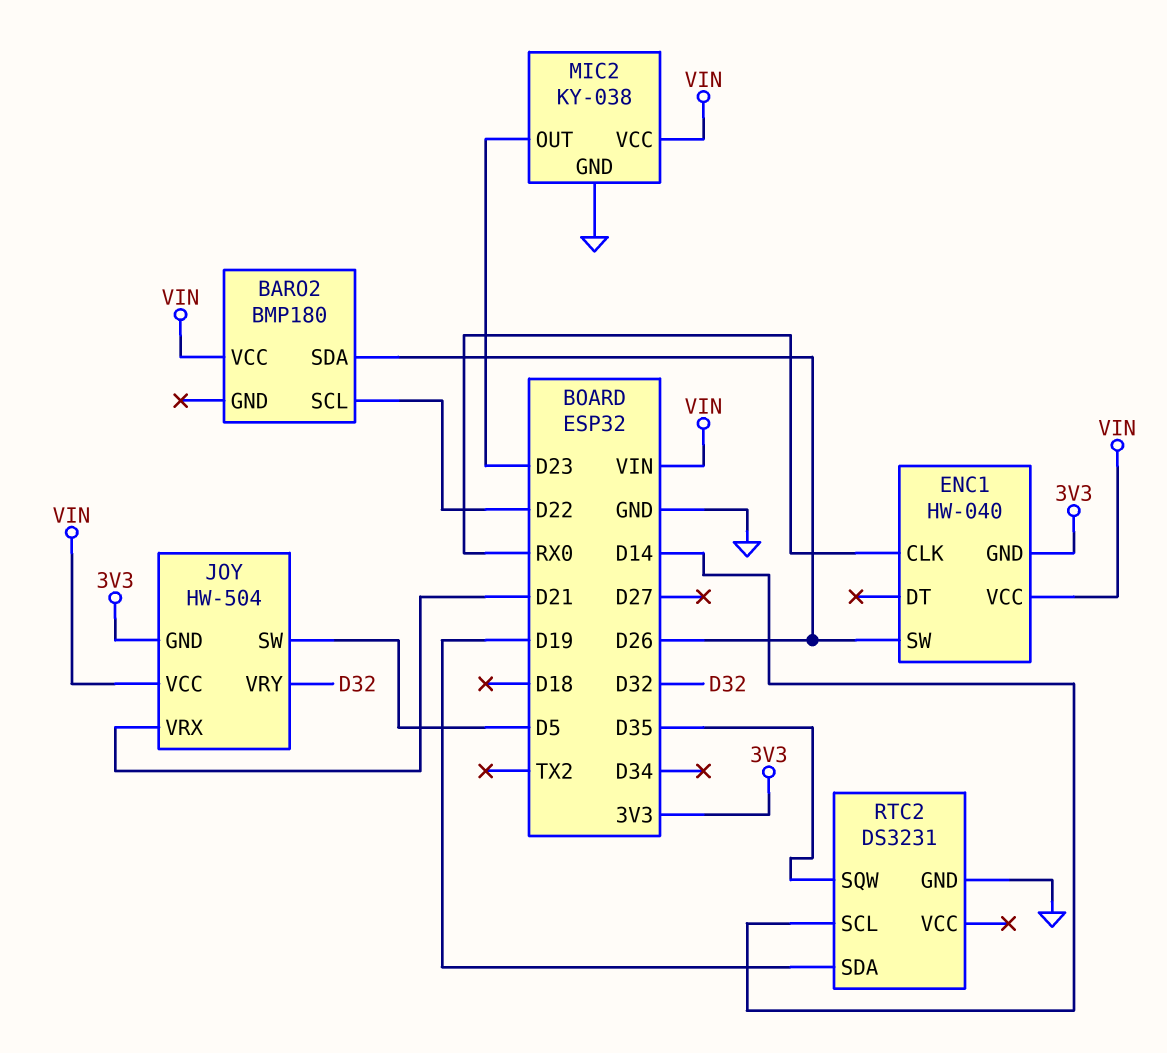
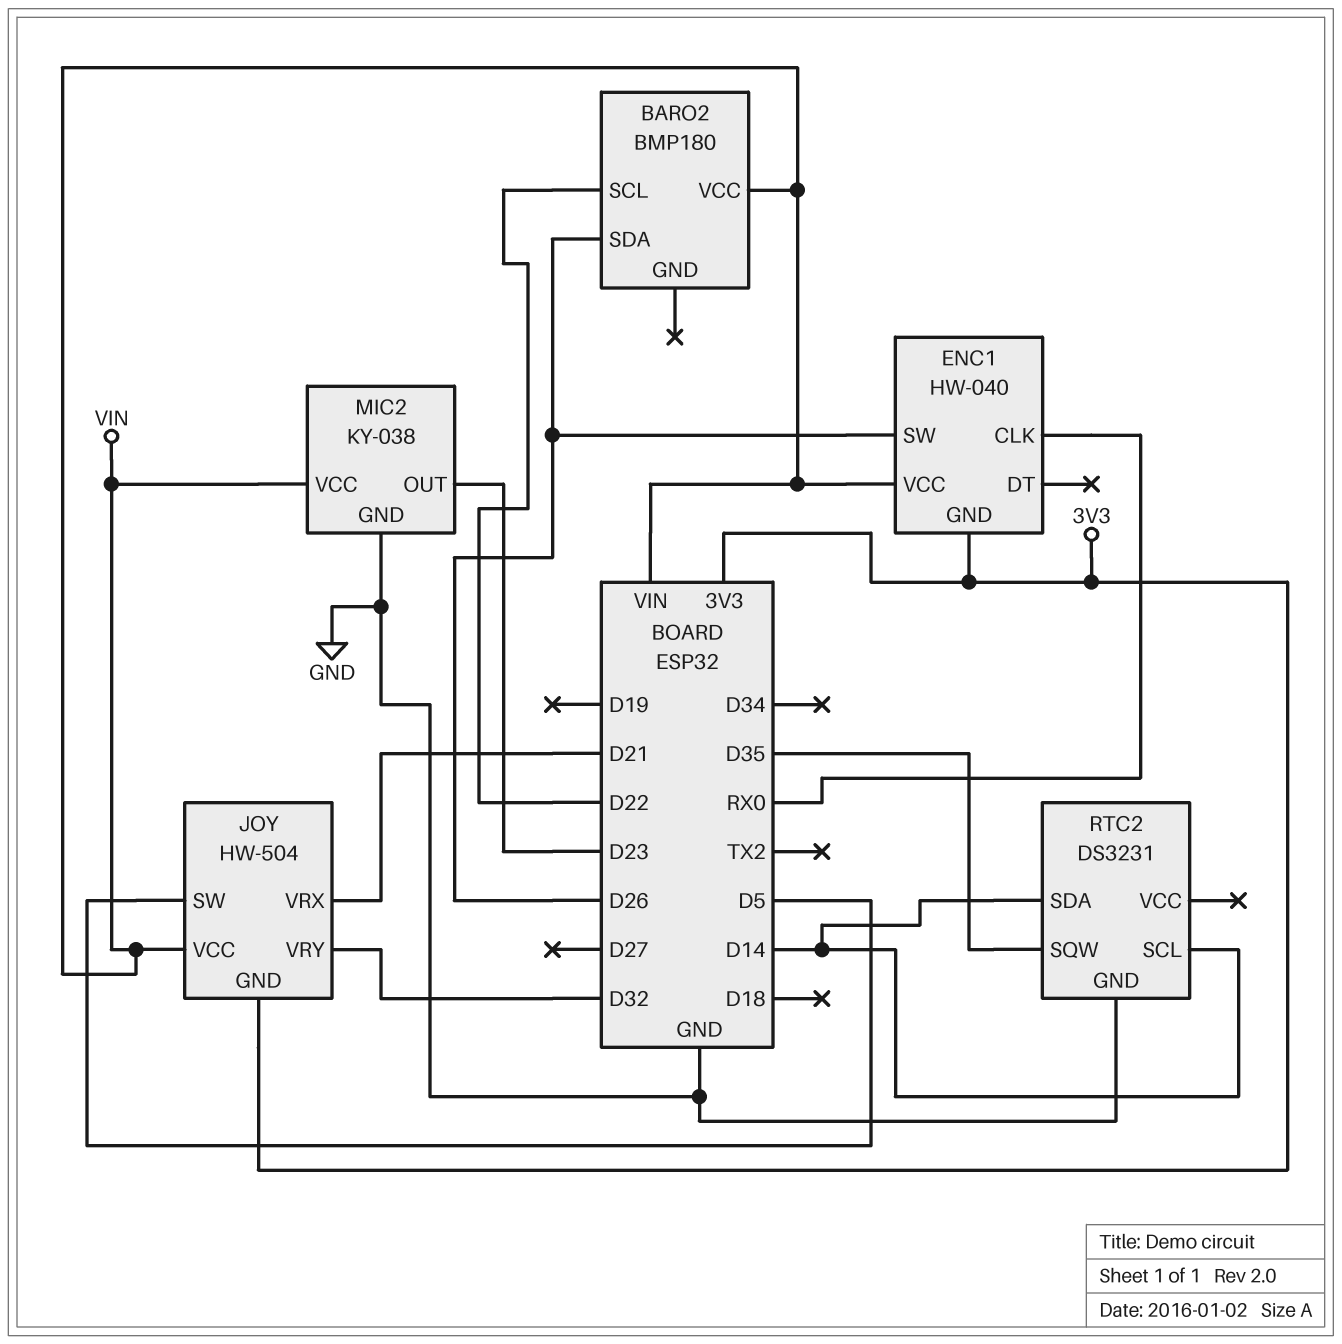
RTC2 pin SDA: D19 -> D14

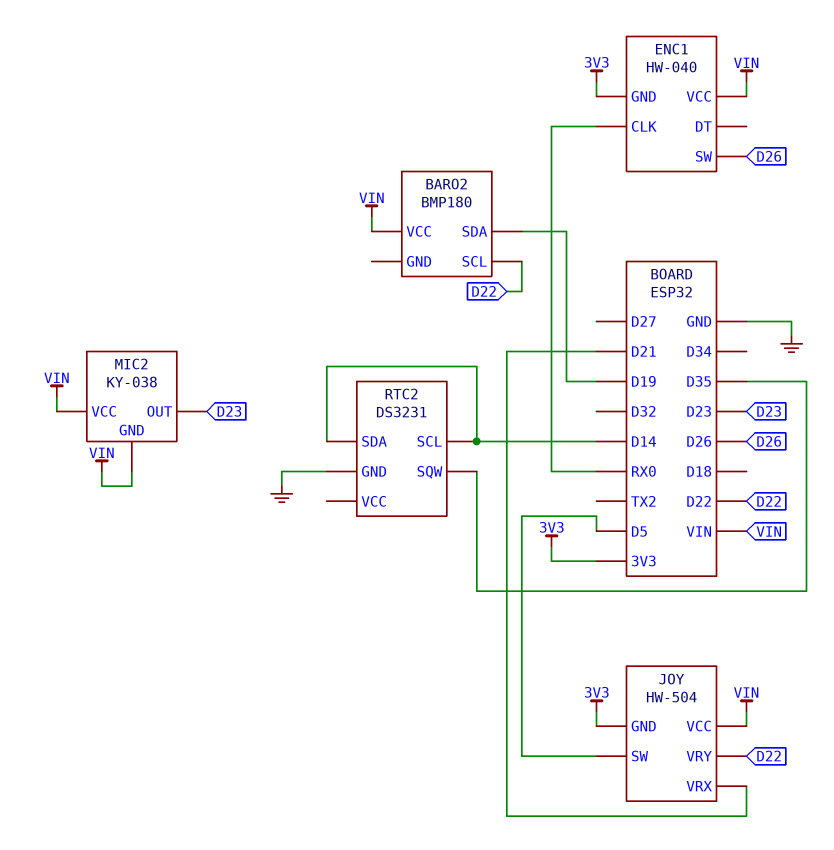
BARO2 pin SDA: D26 -> D19
JOY pin VRY: D32 -> D22
MIC2 pin GND: GND -> VIN

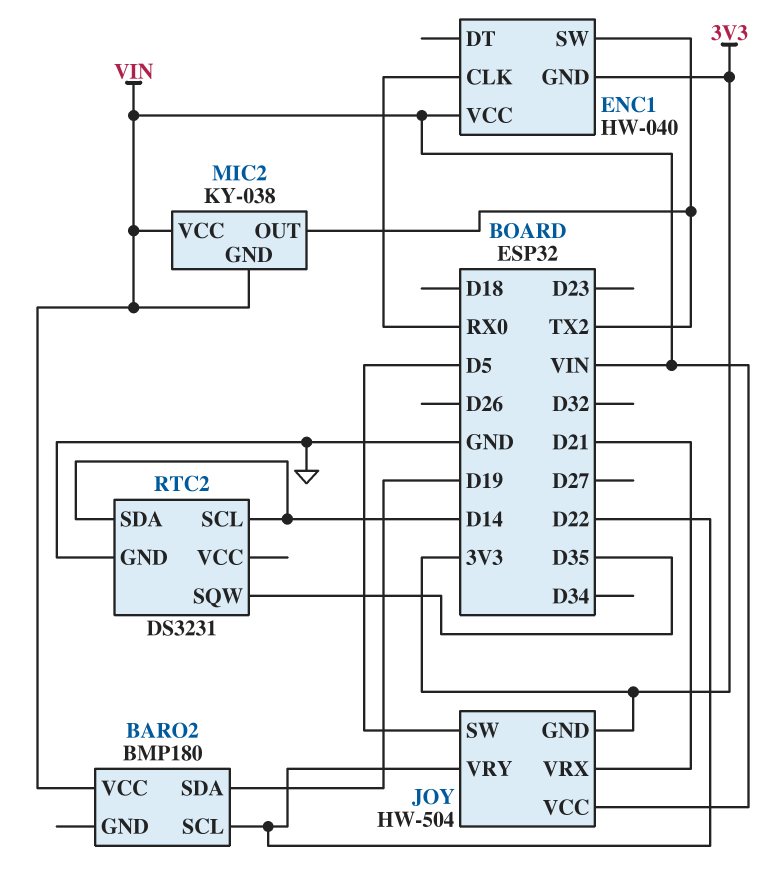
ENC1 pin SW: D26 -> TX2
MIC2 pin OUT: D23 -> TX2

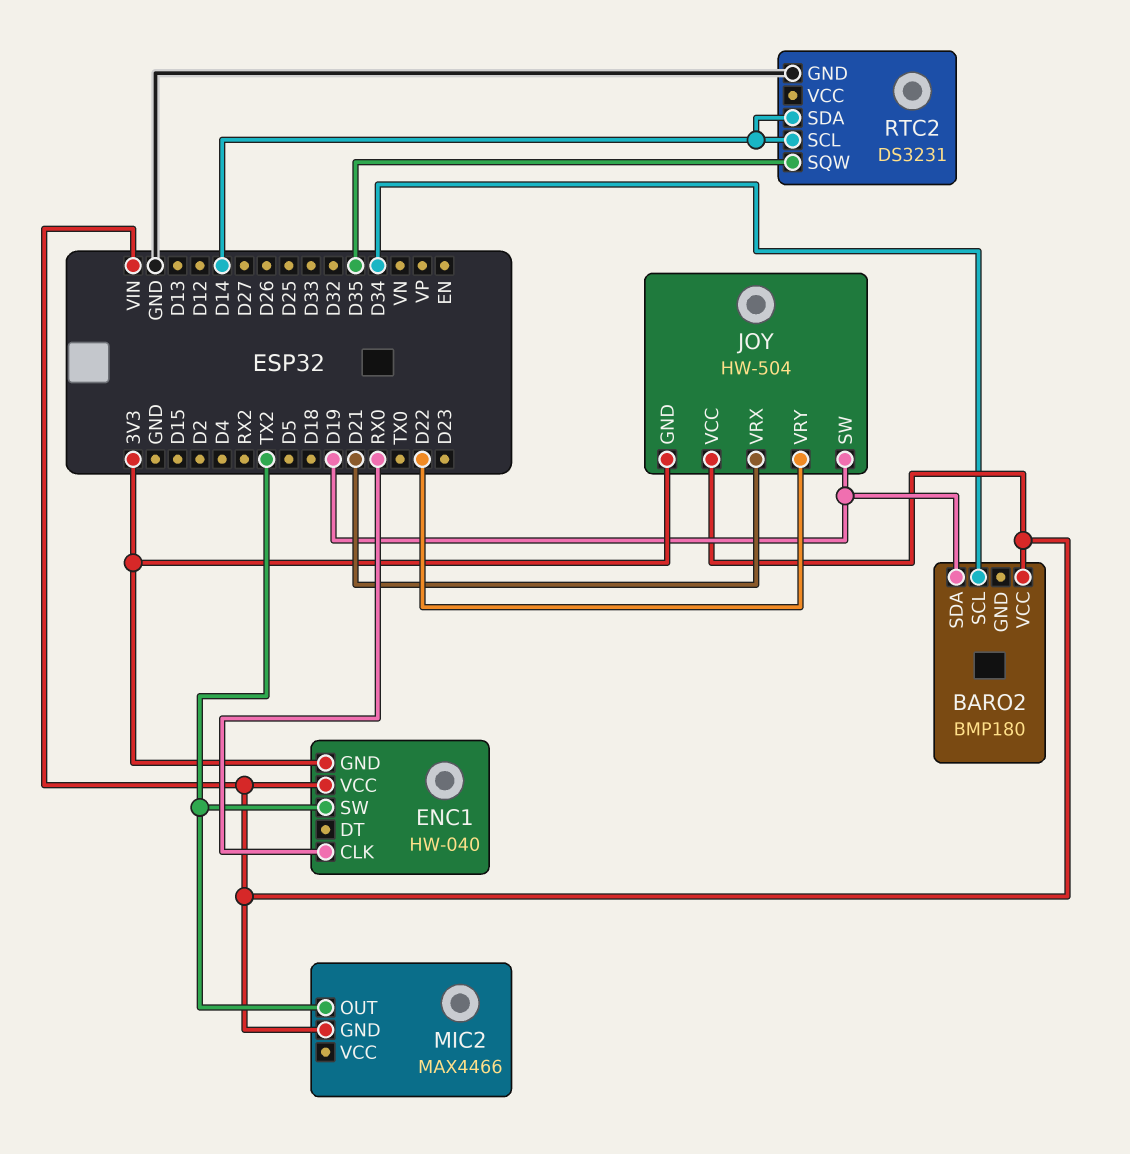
BARO2 pin SCL: D22 -> D34
JOY pin SW: D5 -> D19
MIC2: KY-038 -> MAX4466
MIC2 pin VCC: VIN -> none

